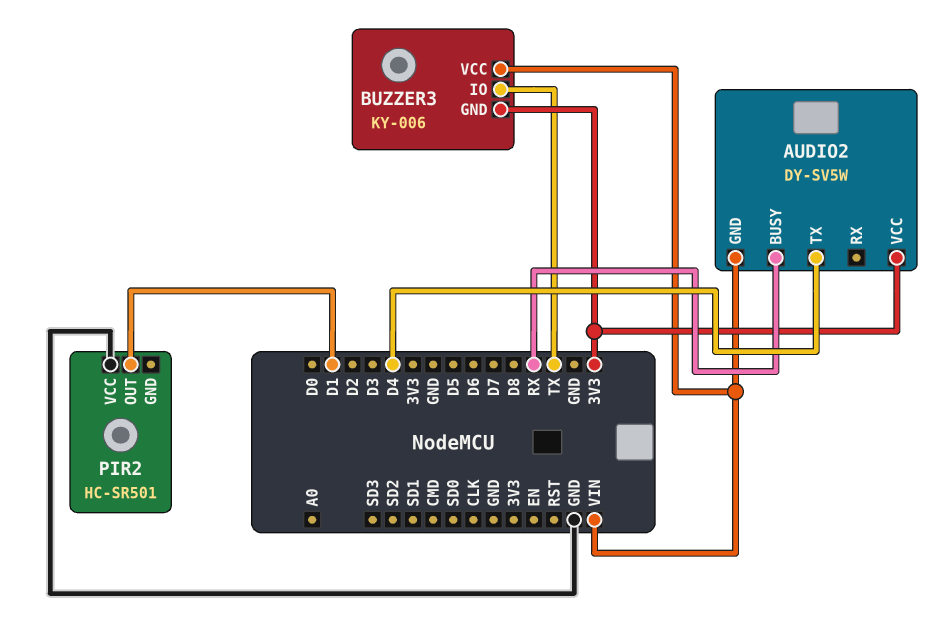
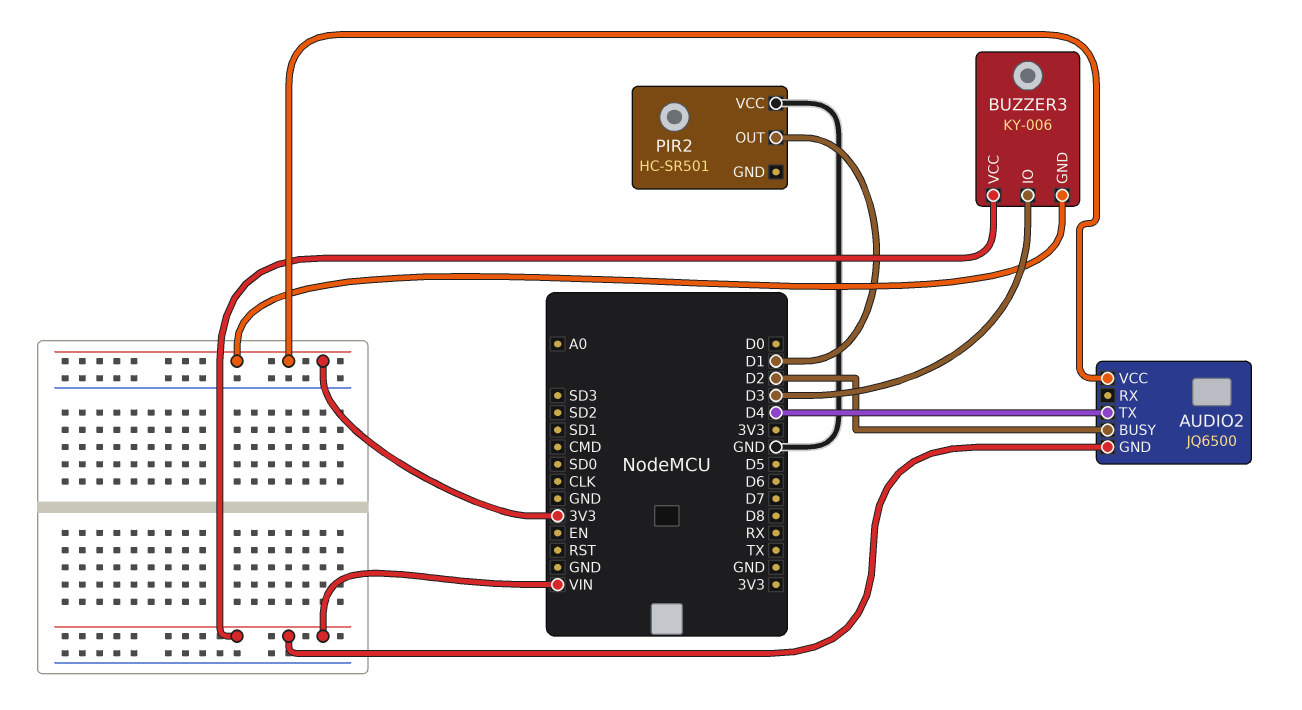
AUDIO2: DY-SV5W -> JQ6500
AUDIO2 pin BUSY: RX -> D2
BUZZER3 pin IO: TX -> D3

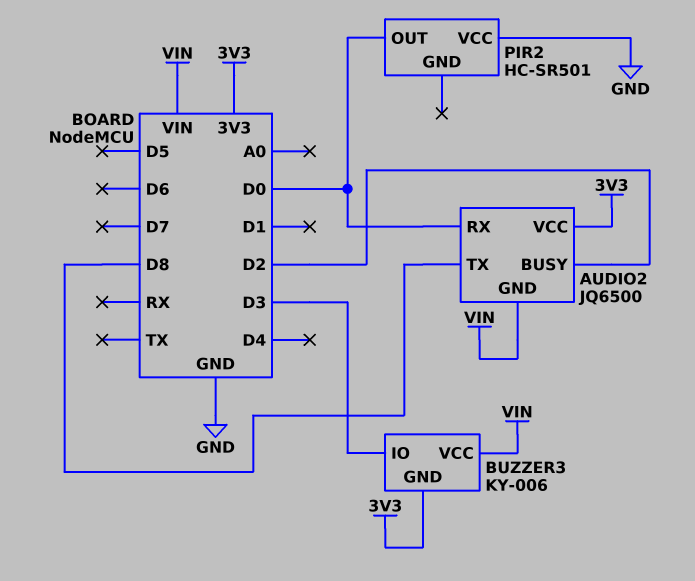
AUDIO2 pin RX: none -> D0
AUDIO2 pin TX: D4 -> D8
PIR2 pin OUT: D1 -> D0

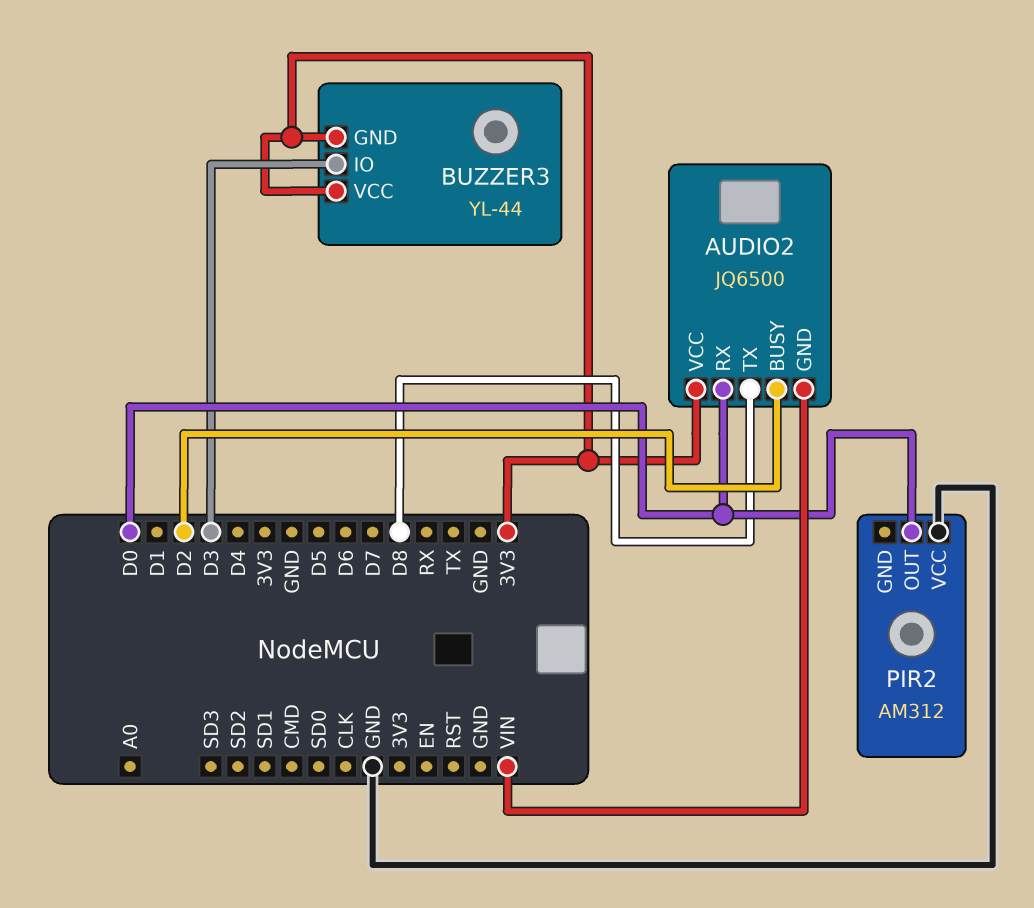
BUZZER3: KY-006 -> YL-44
BUZZER3 pin VCC: VIN -> 3V3
PIR2: HC-SR501 -> AM312

